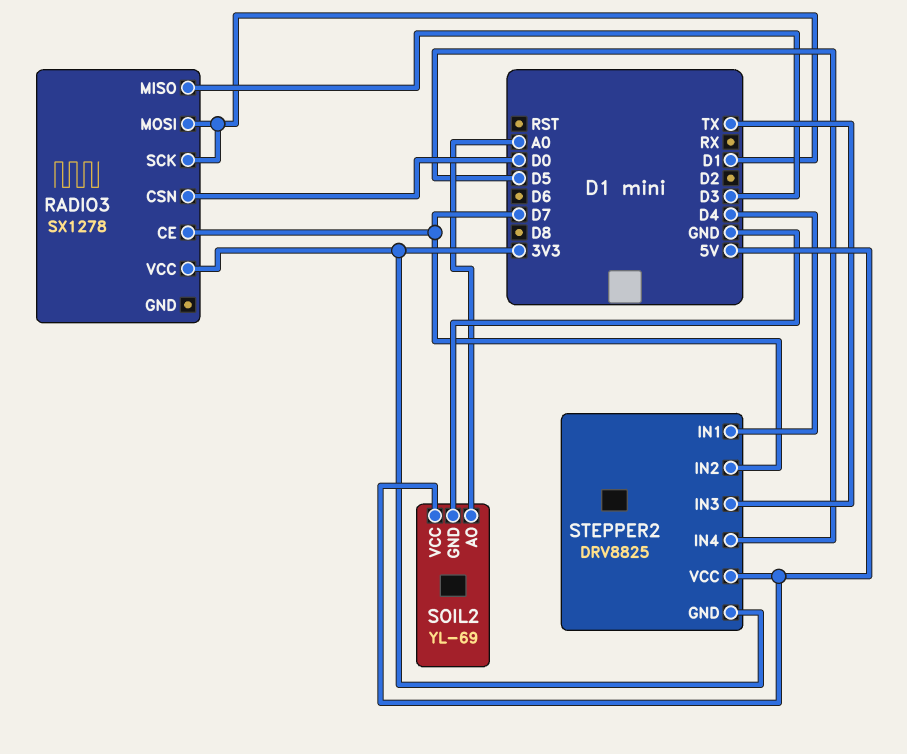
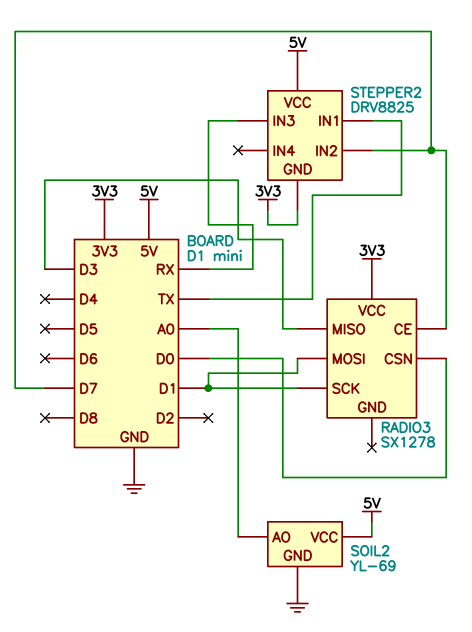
STEPPER2 pin IN1: D4 -> TX
STEPPER2 pin IN3: TX -> RX
STEPPER2 pin IN4: D5 -> none

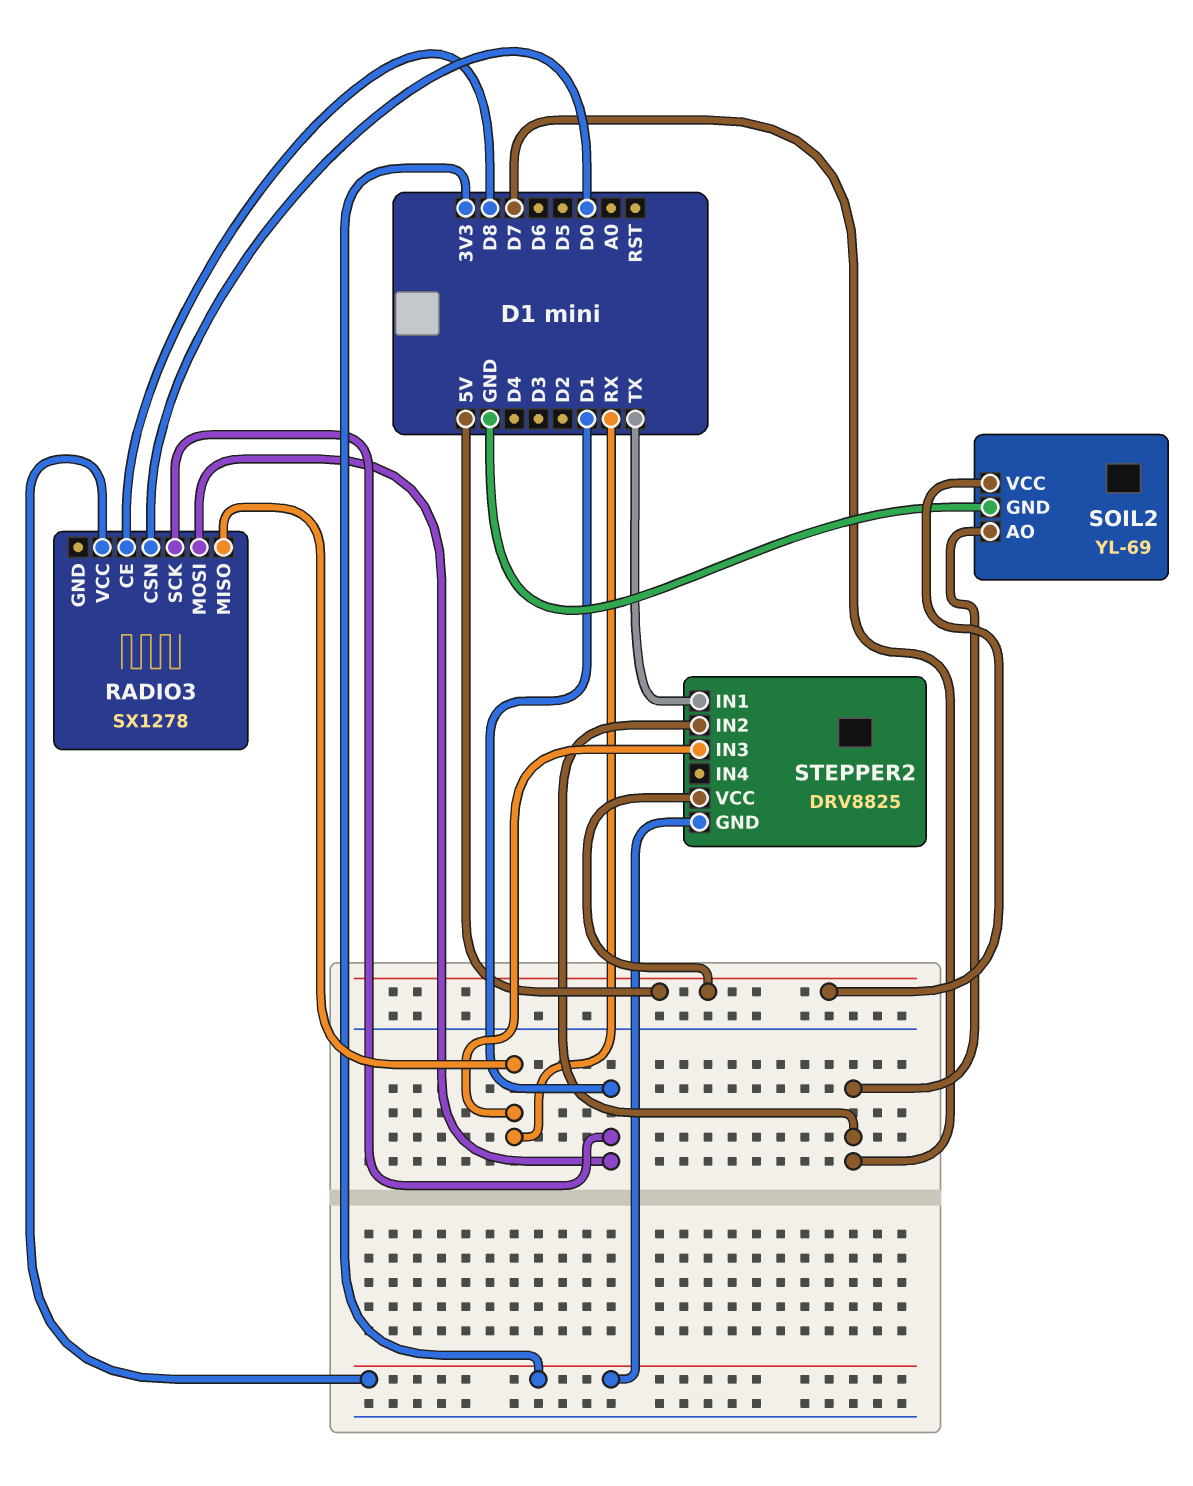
RADIO3 pin CE: D7 -> D8
RADIO3 pin MISO: D3 -> RX
SOIL2 pin AO: A0 -> D7

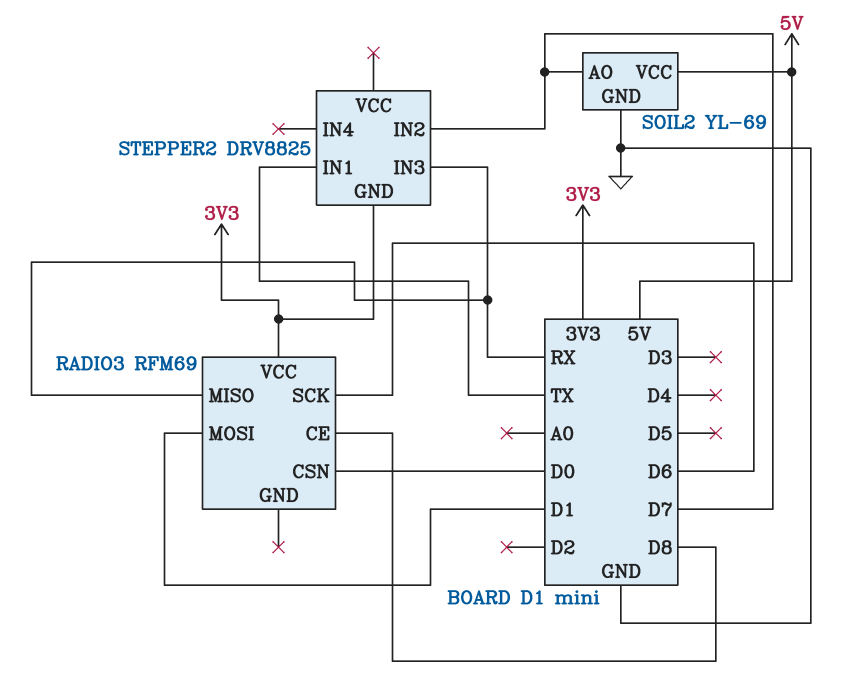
RADIO3: SX1278 -> RFM69
RADIO3 pin SCK: D1 -> D6
STEPPER2 pin VCC: 5V -> none

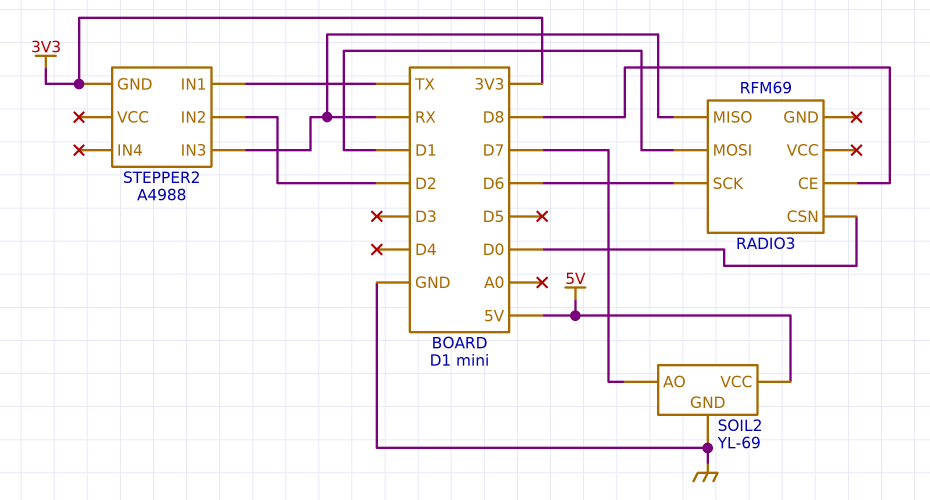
RADIO3 pin VCC: 3V3 -> none
STEPPER2: DRV8825 -> A4988
STEPPER2 pin IN2: D7 -> D2

